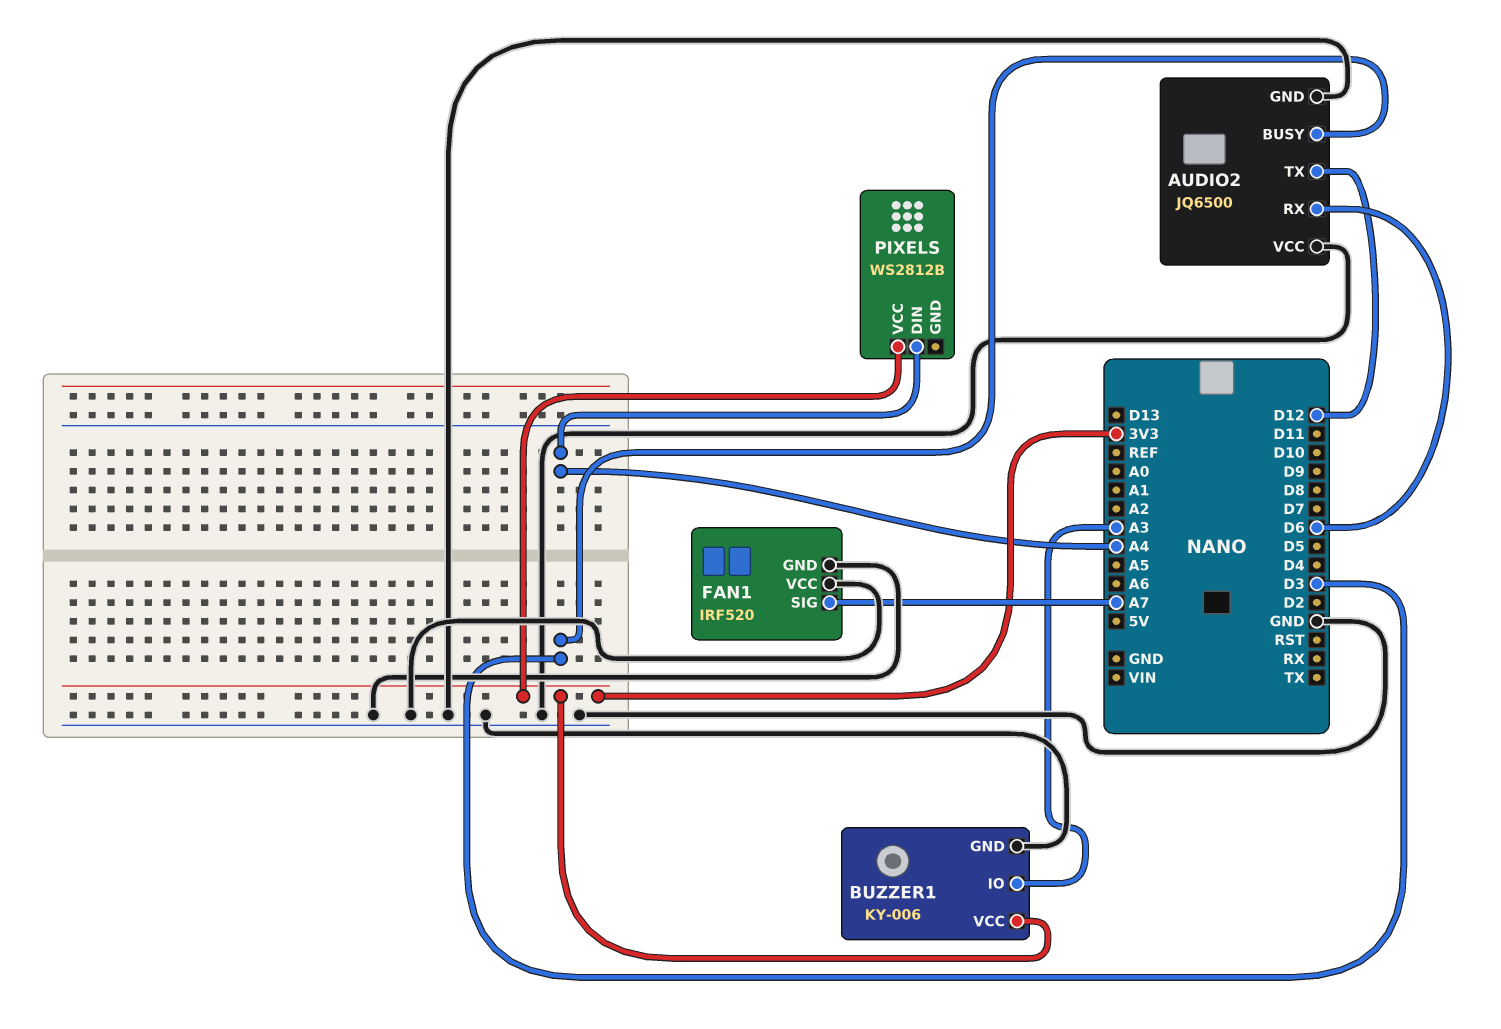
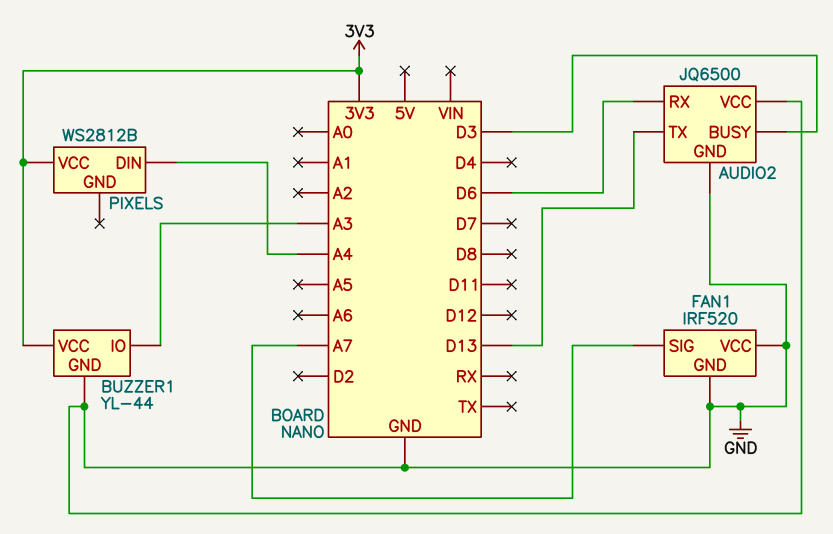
AUDIO2 pin TX: D12 -> D13
BUZZER1: KY-006 -> YL-44

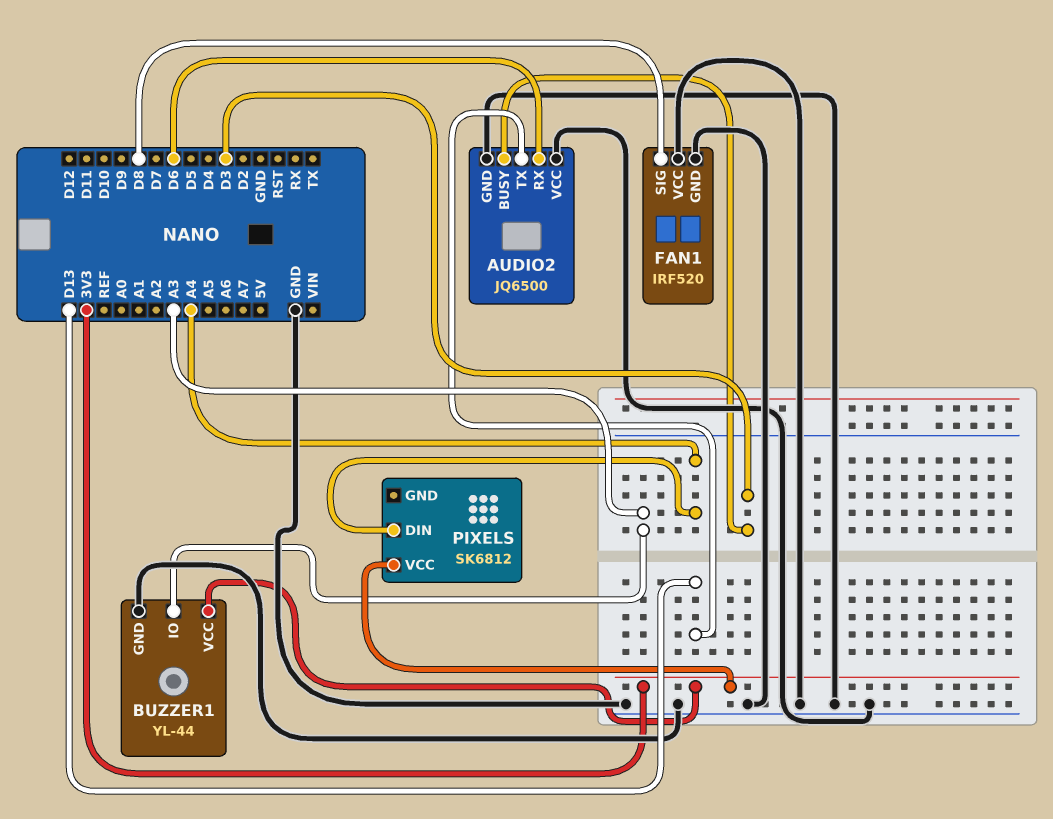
FAN1 pin SIG: A7 -> D8
PIXELS: WS2812B -> SK6812

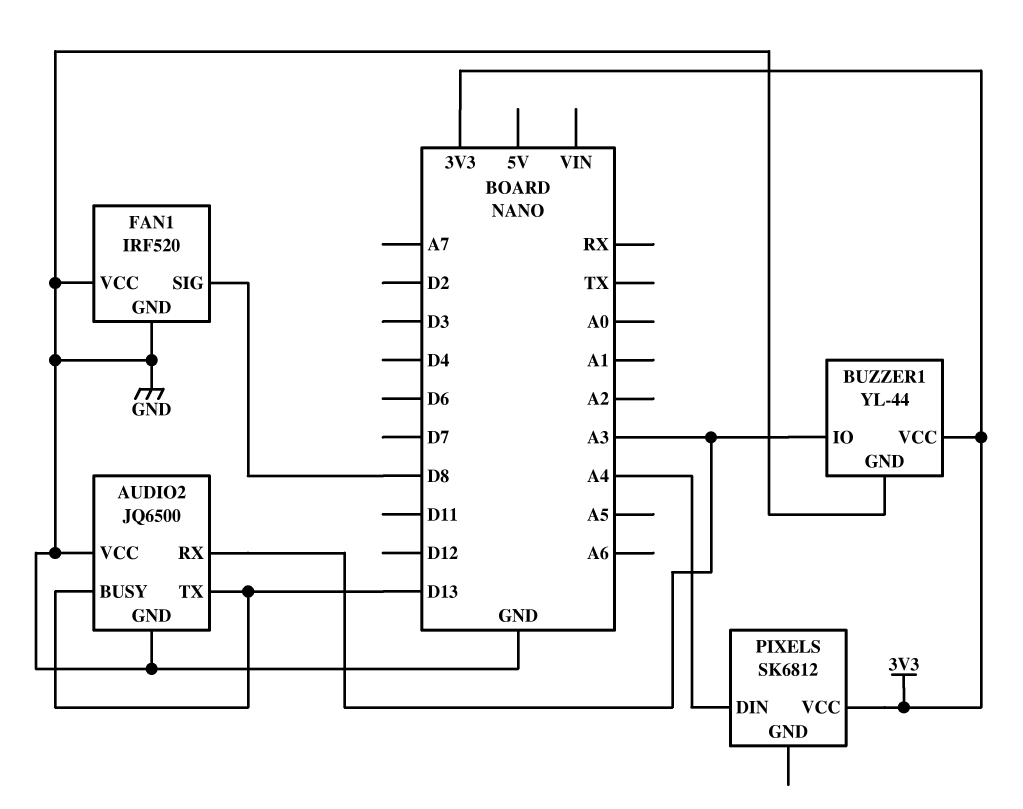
AUDIO2 pin BUSY: D3 -> D13
AUDIO2 pin RX: D6 -> A3

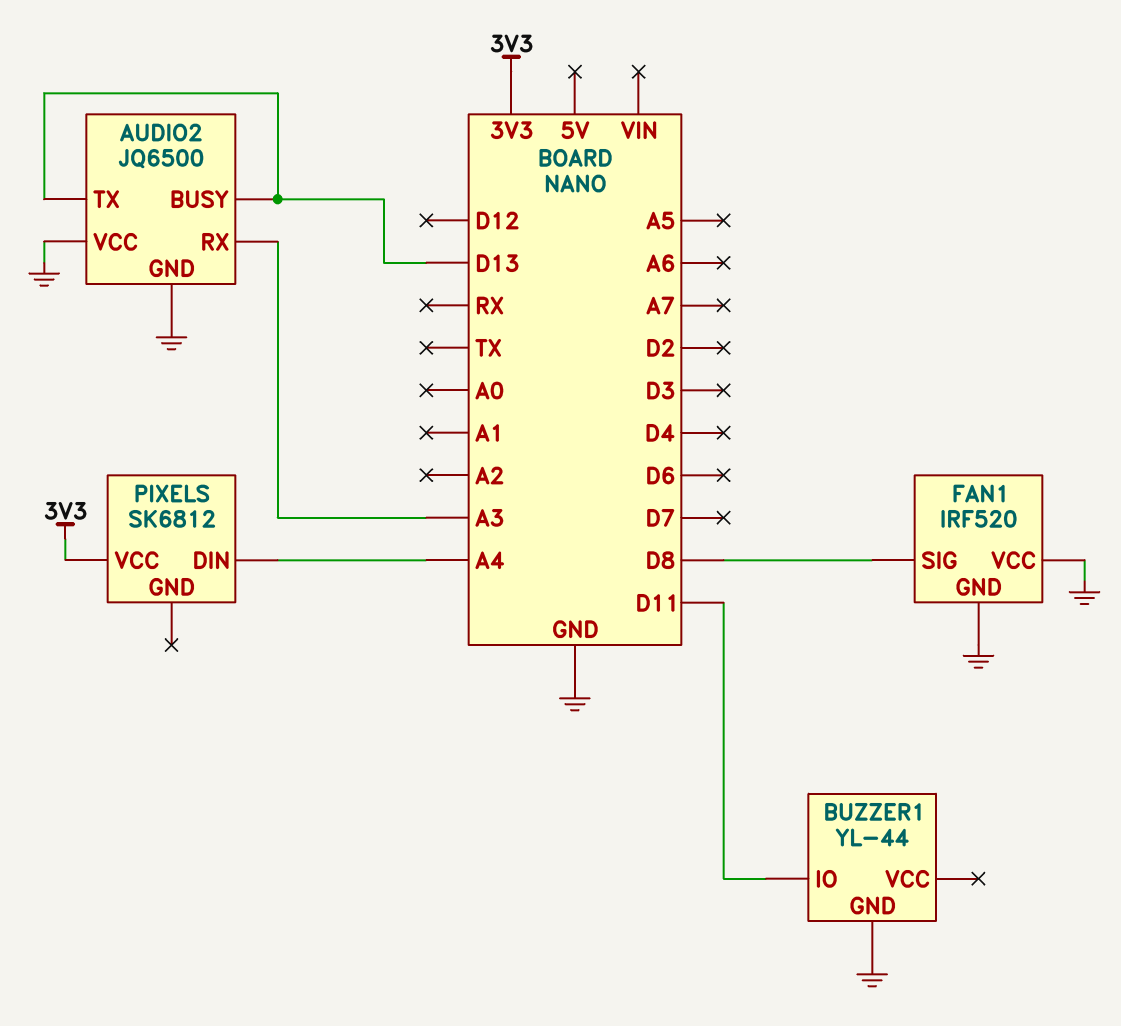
BUZZER1 pin IO: A3 -> D11
BUZZER1 pin VCC: 3V3 -> none

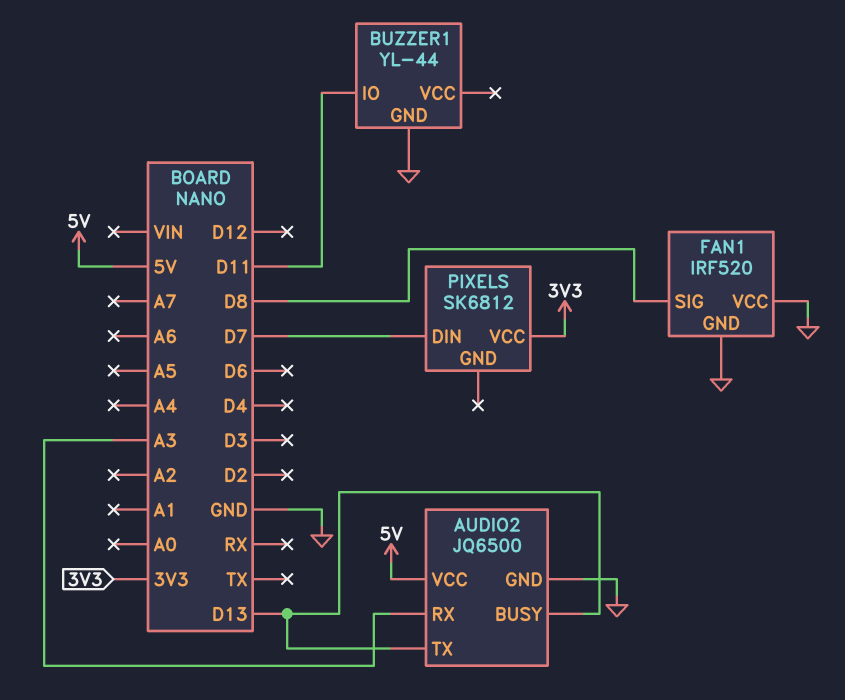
AUDIO2 pin VCC: GND -> 5V
PIXELS pin DIN: A4 -> D7

